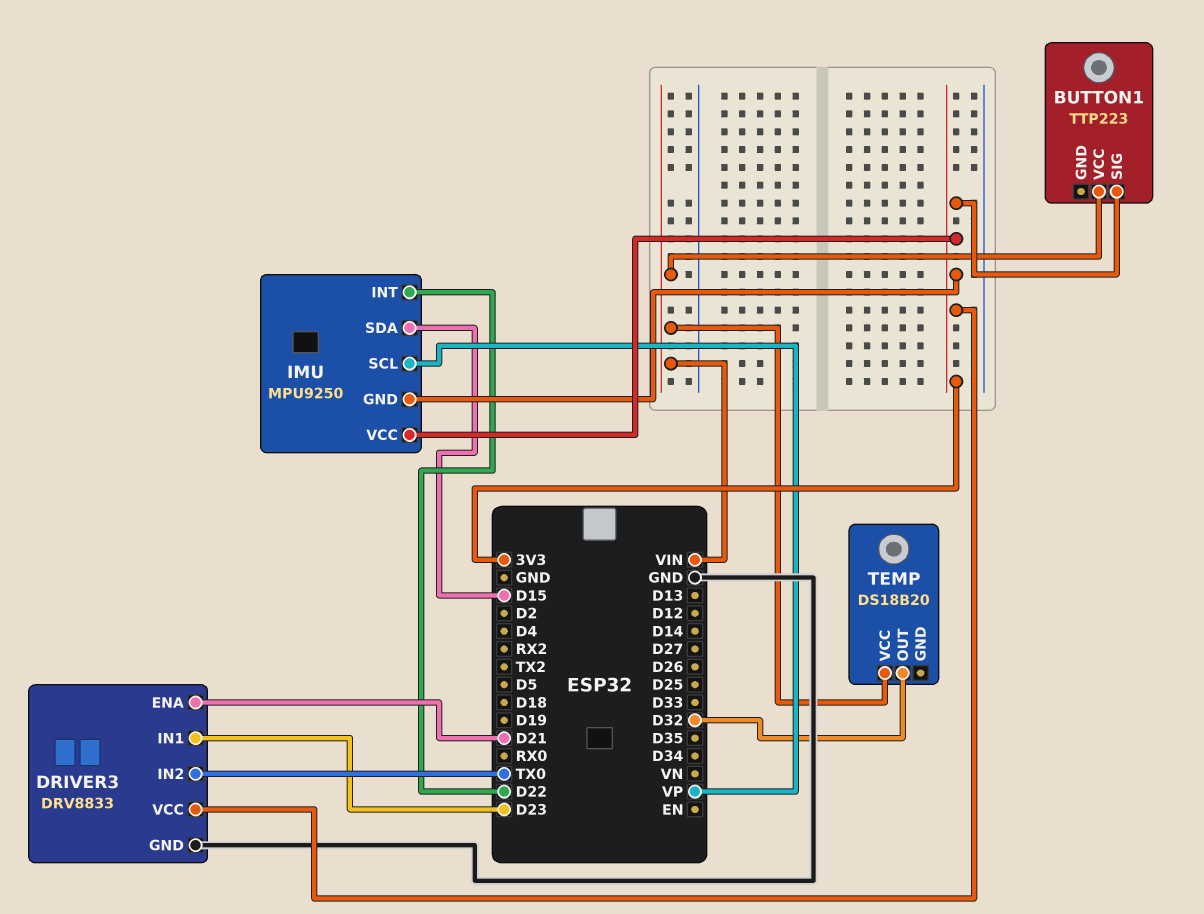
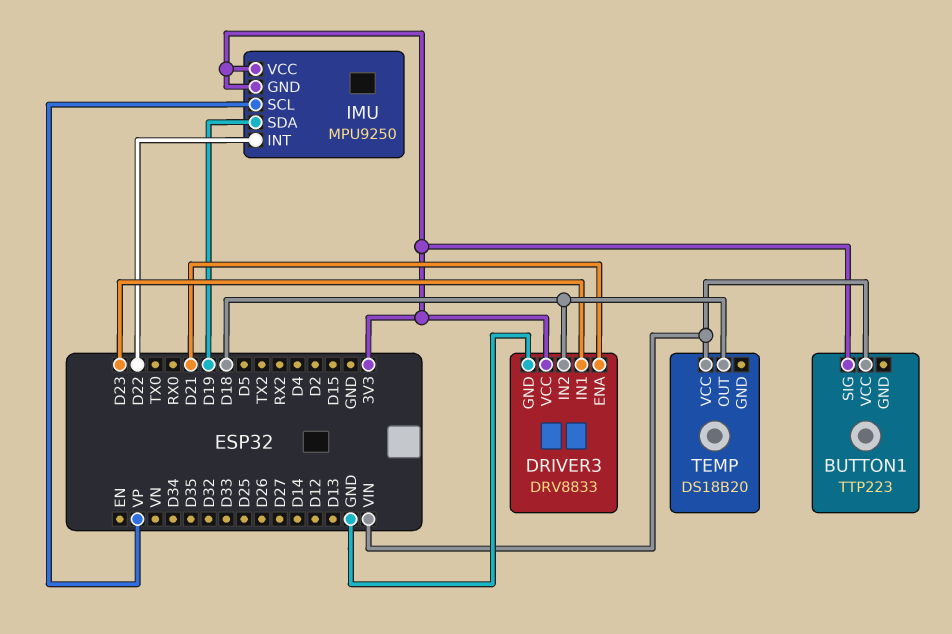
DRIVER3 pin IN2: TX0 -> D18
IMU pin SDA: D15 -> D19
TEMP pin OUT: D32 -> D18

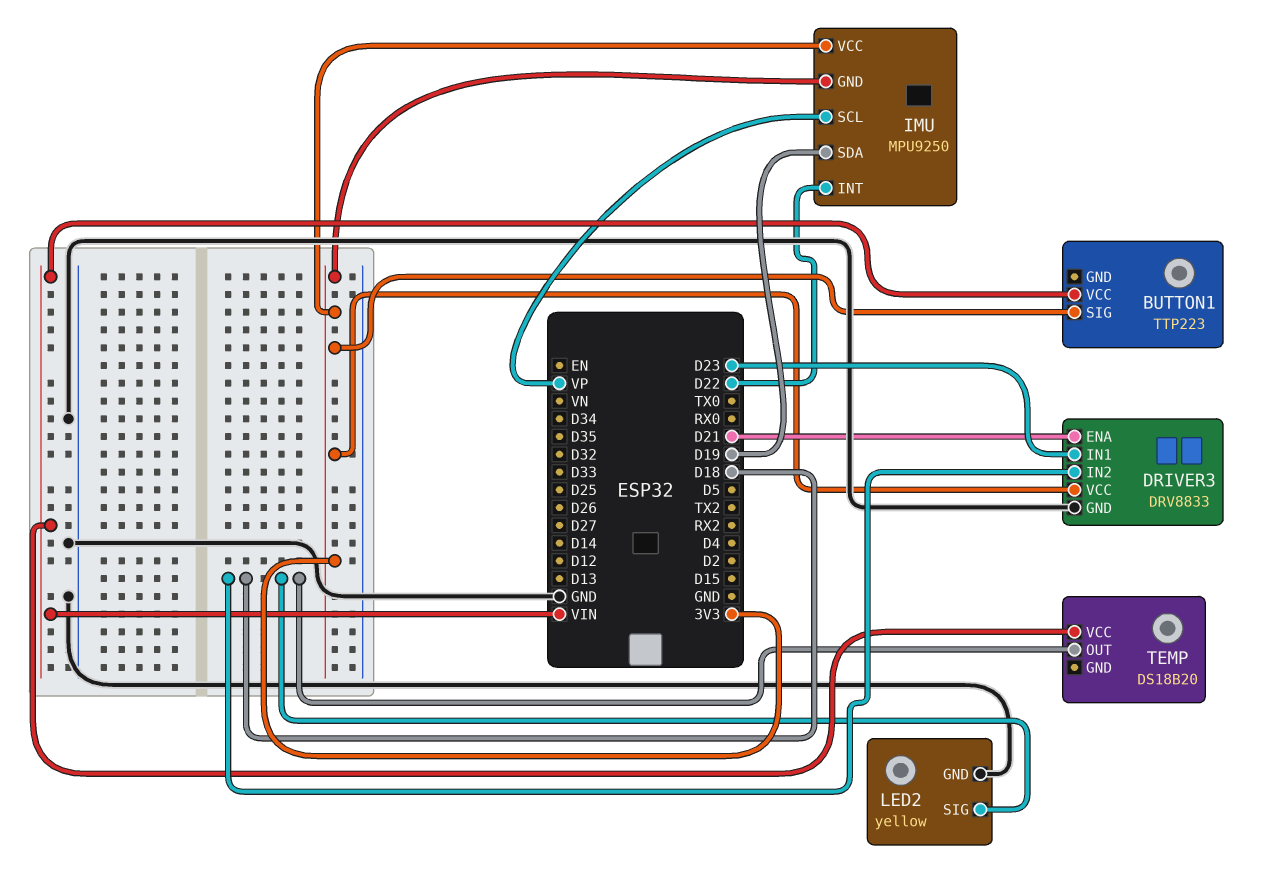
LED2: none -> yellow
LED2 pin GND: none -> GND
LED2 pin SIG: none -> D18

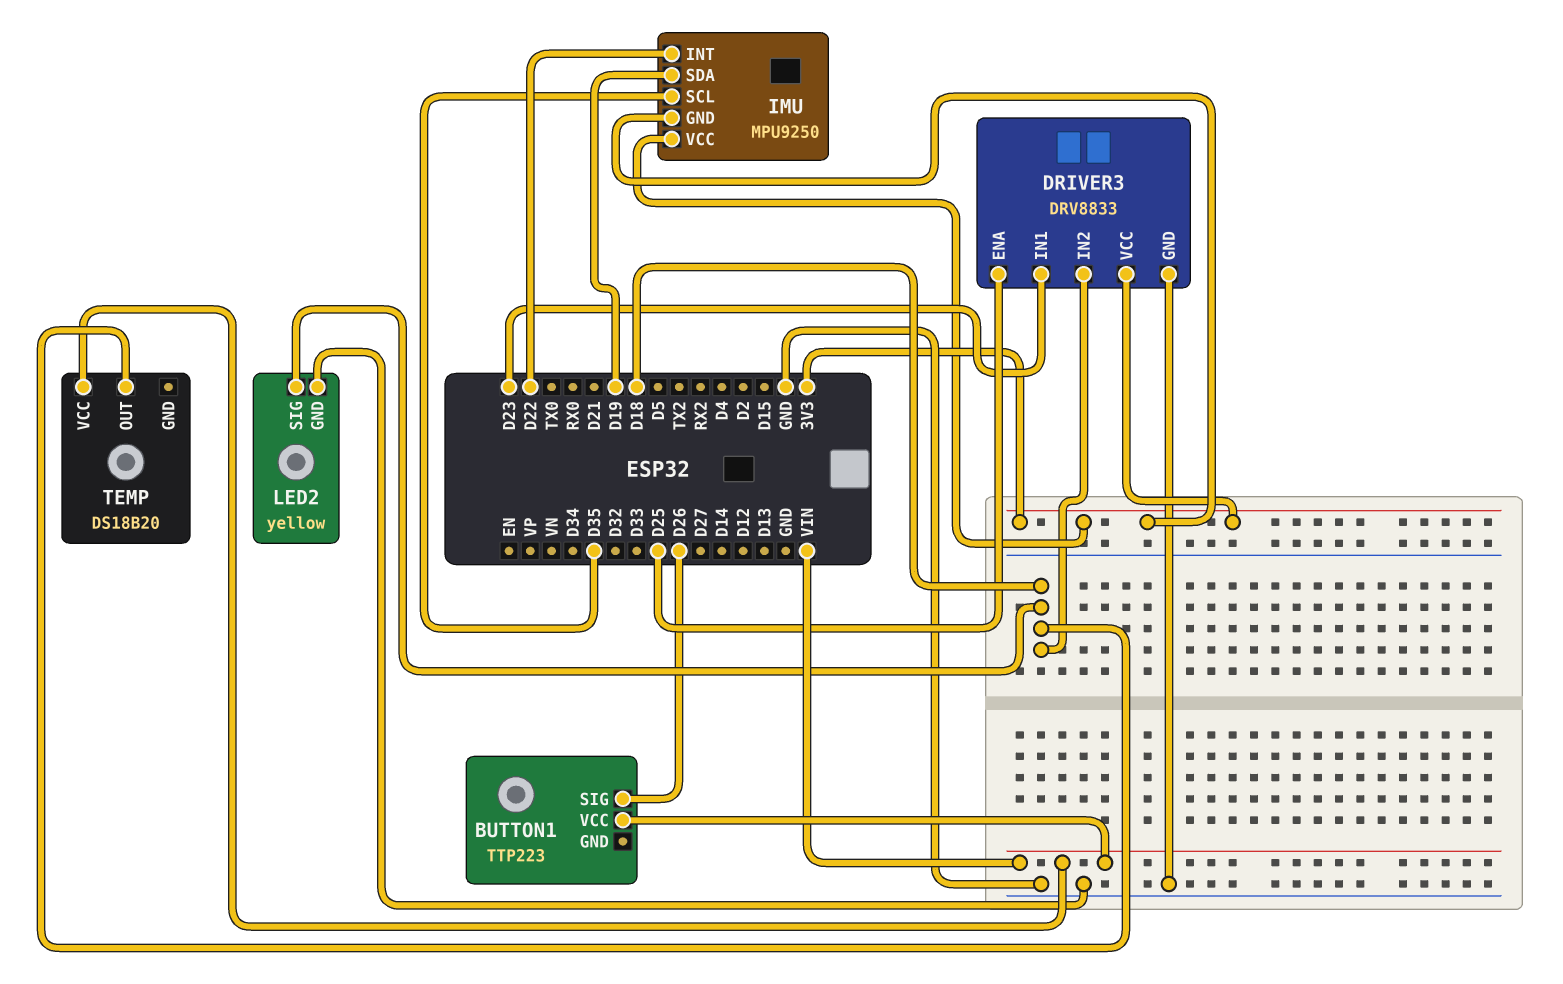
BUTTON1 pin SIG: 3V3 -> D26
DRIVER3 pin ENA: D21 -> D25
IMU pin SCL: VP -> D35

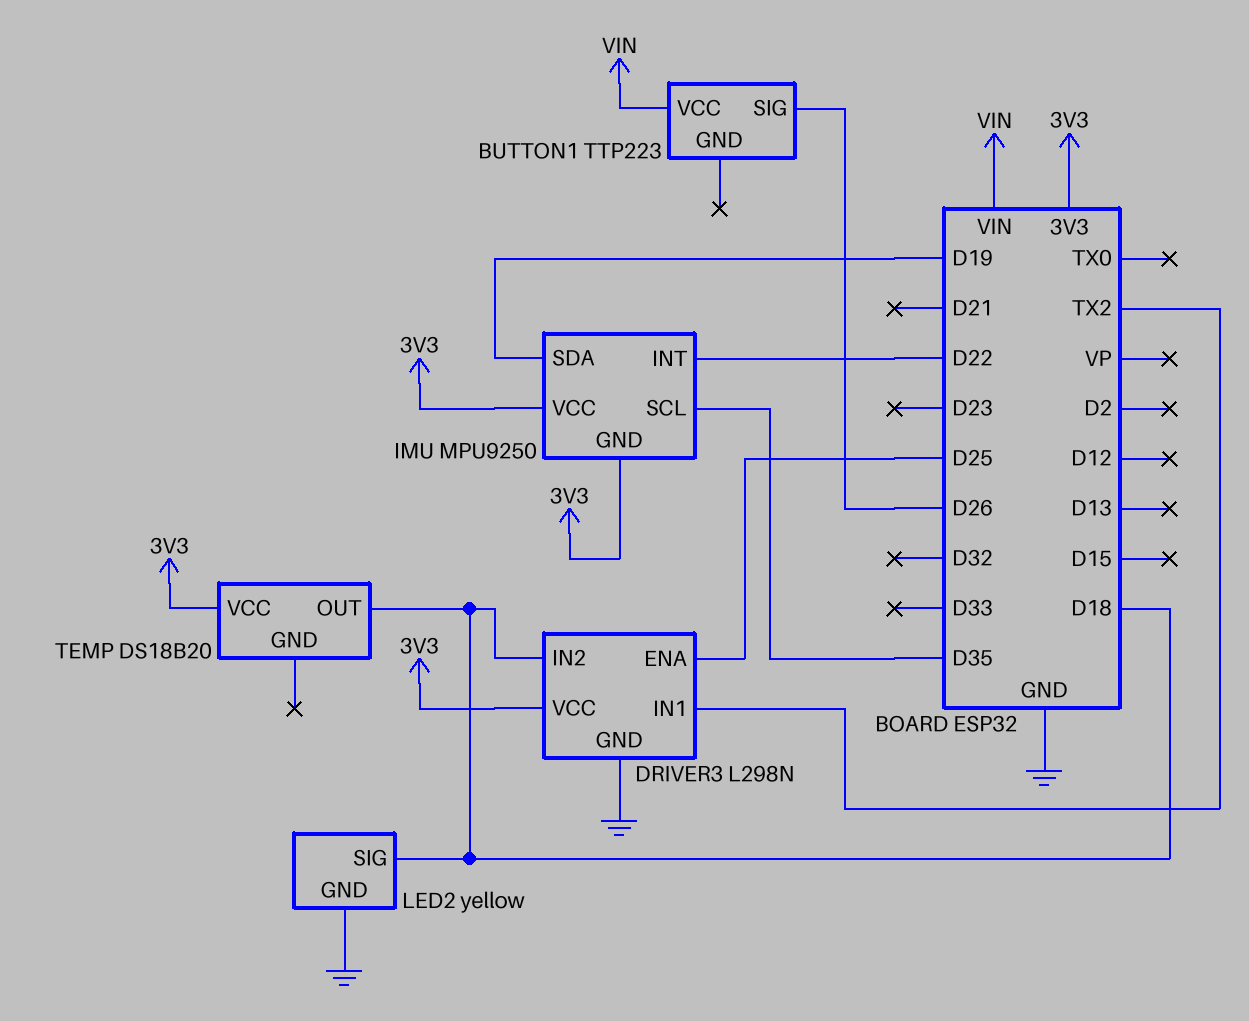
DRIVER3: DRV8833 -> L298N
DRIVER3 pin IN1: D23 -> TX2
TEMP pin VCC: VIN -> 3V3

